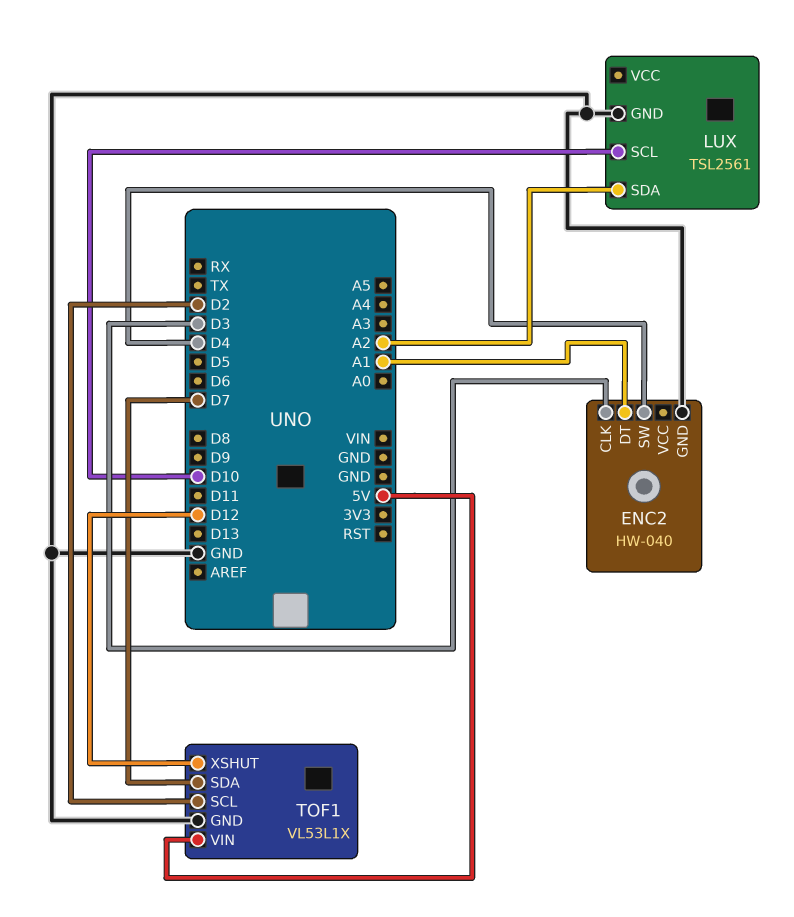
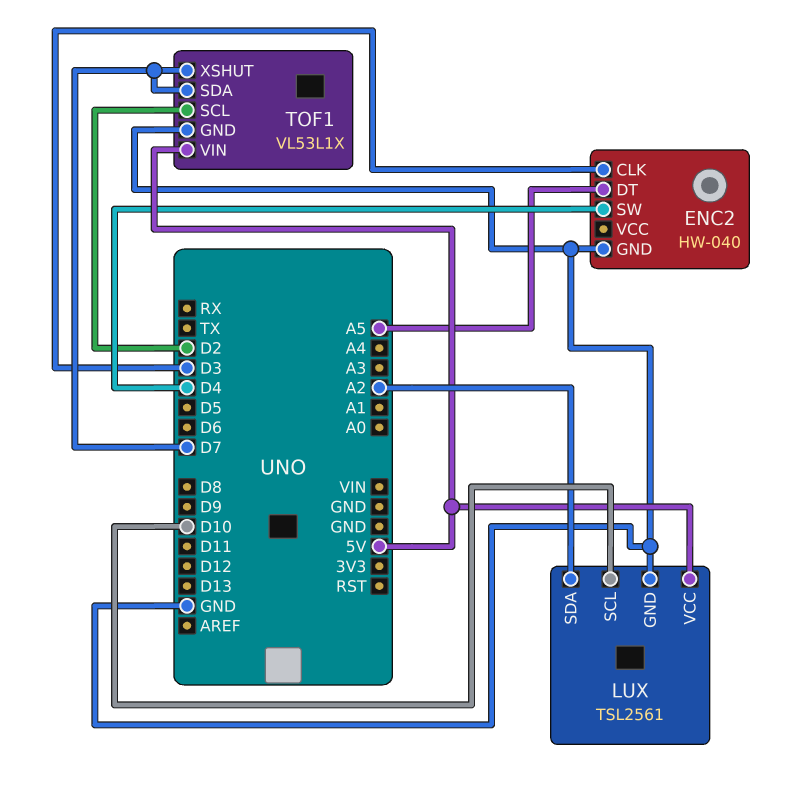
ENC2 pin DT: A1 -> A5
LUX pin VCC: none -> 5V
TOF1 pin XSHUT: D12 -> D7

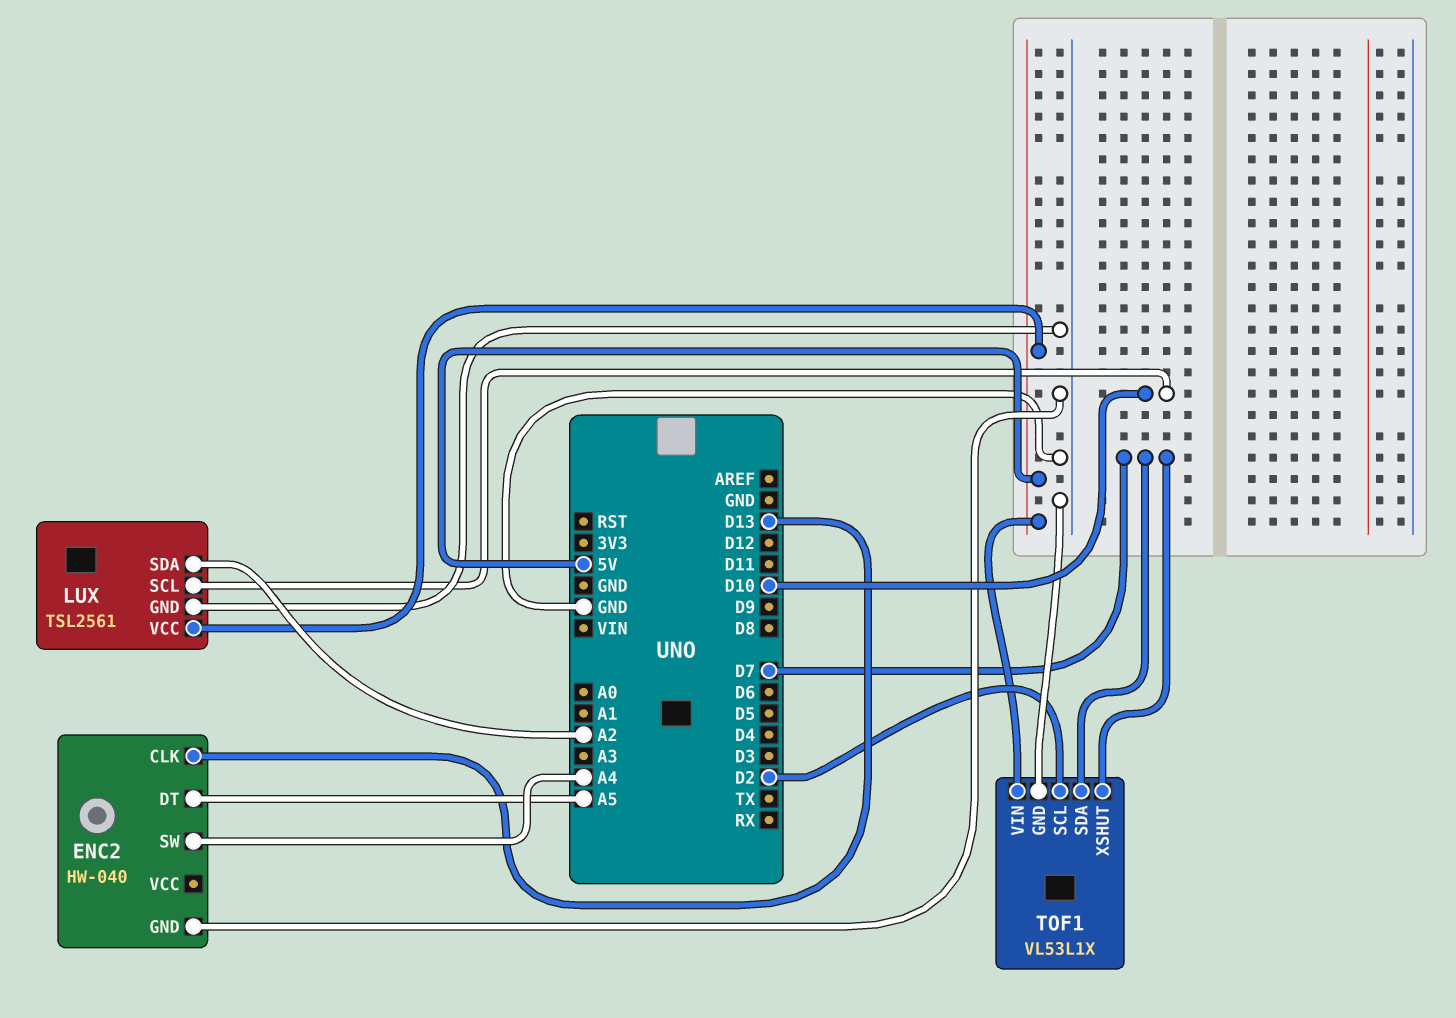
ENC2 pin CLK: D3 -> D13
ENC2 pin SW: D4 -> A4

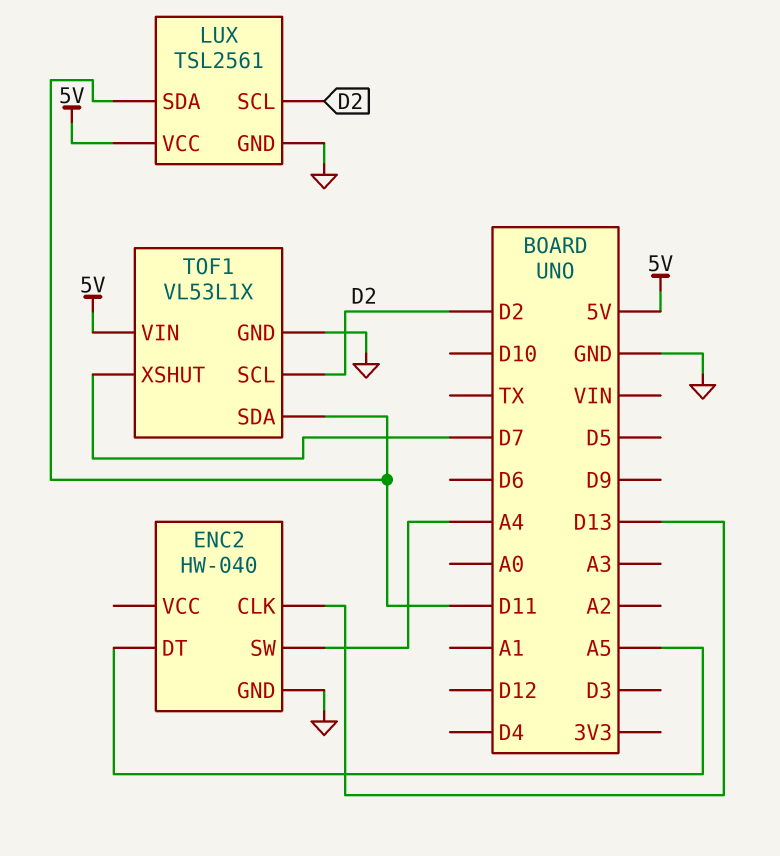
LUX pin SCL: D10 -> D2
LUX pin SDA: A2 -> D11
TOF1 pin SDA: D7 -> D11

